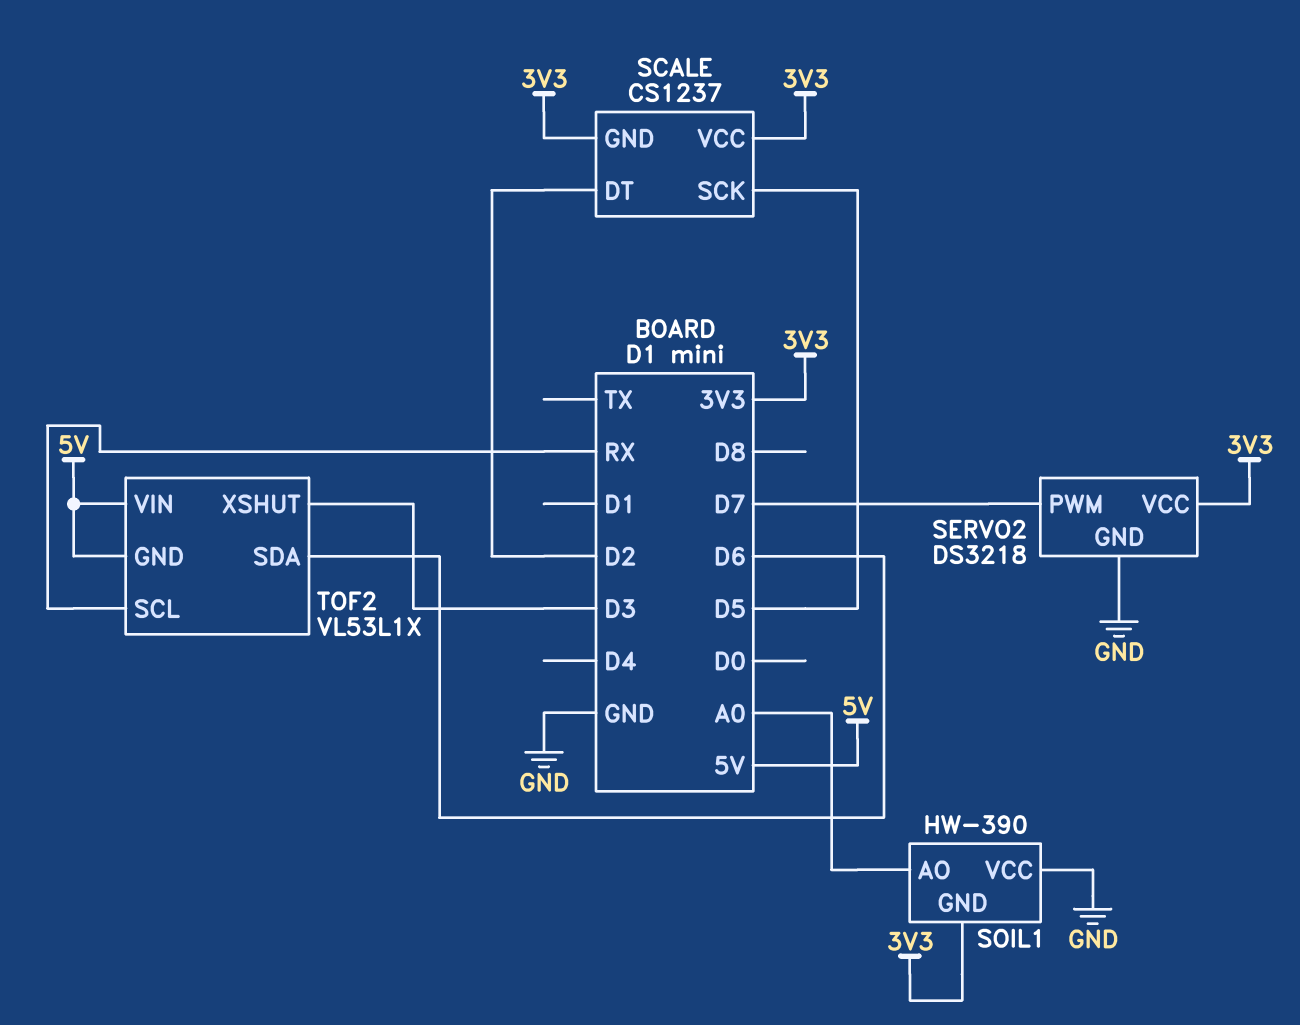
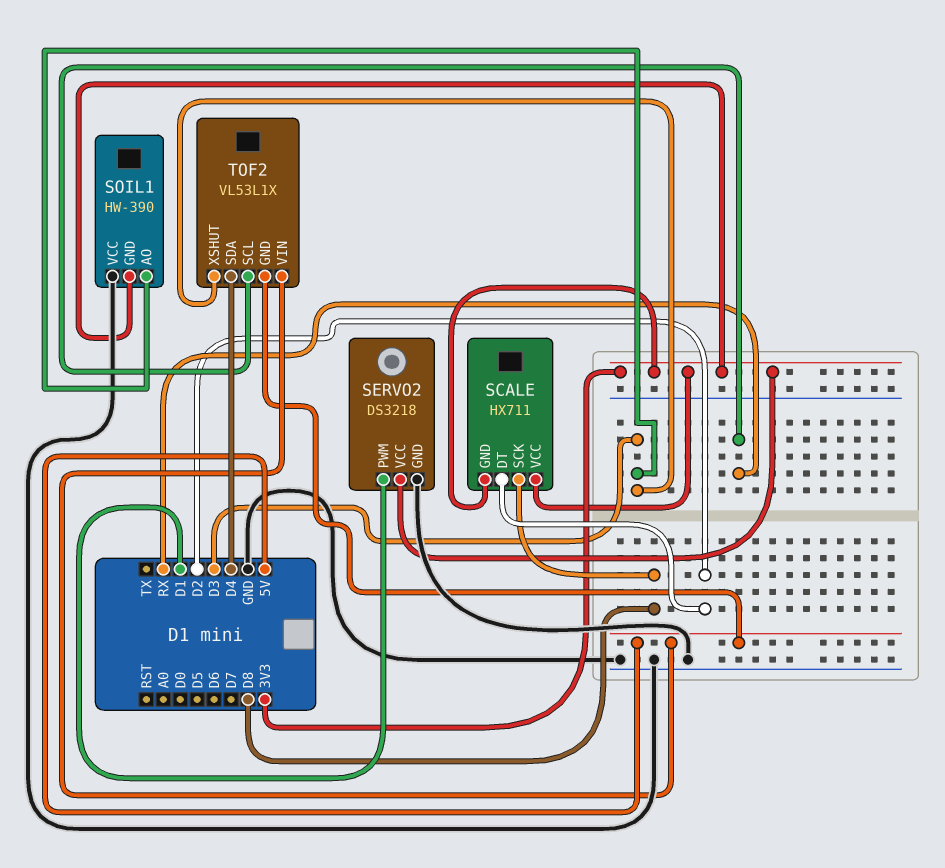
SCALE: CS1237 -> HX711
SCALE pin SCK: D5 -> D8
SERVO2 pin PWM: D7 -> D1
SOIL1 pin AO: A0 -> D3
TOF2 pin SDA: D6 -> D4

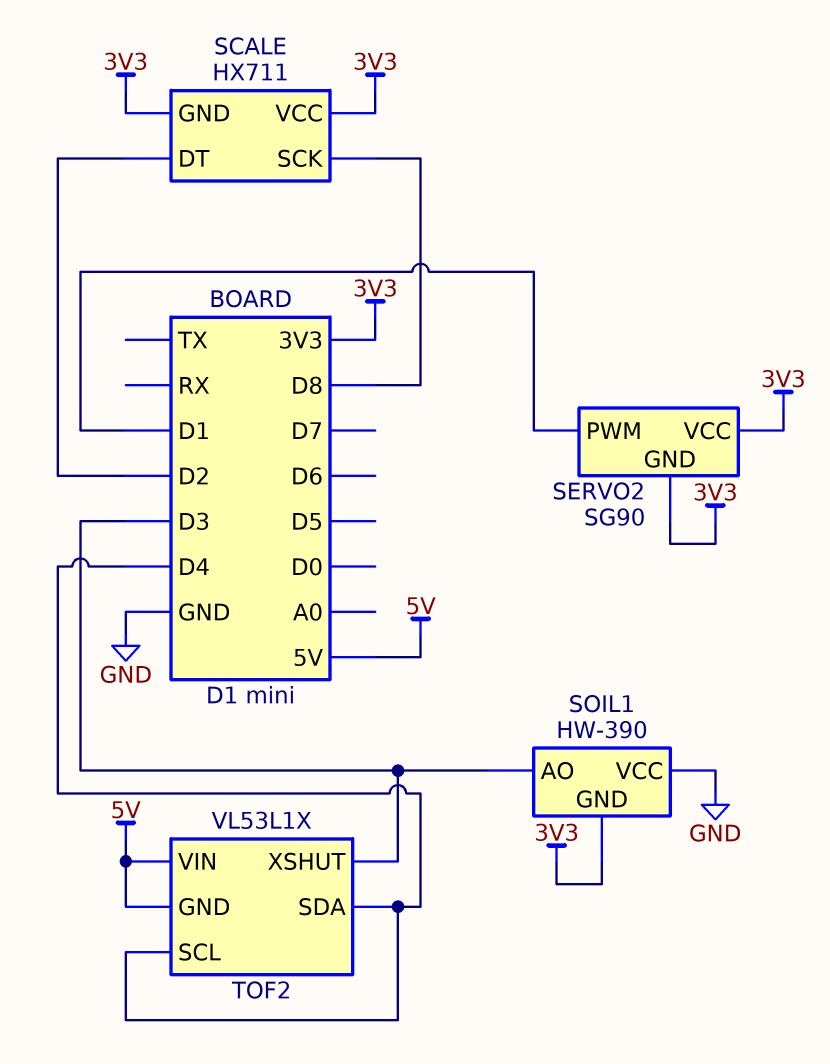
SERVO2: DS3218 -> SG90
SERVO2 pin GND: GND -> 3V3
TOF2 pin SCL: RX -> D4

